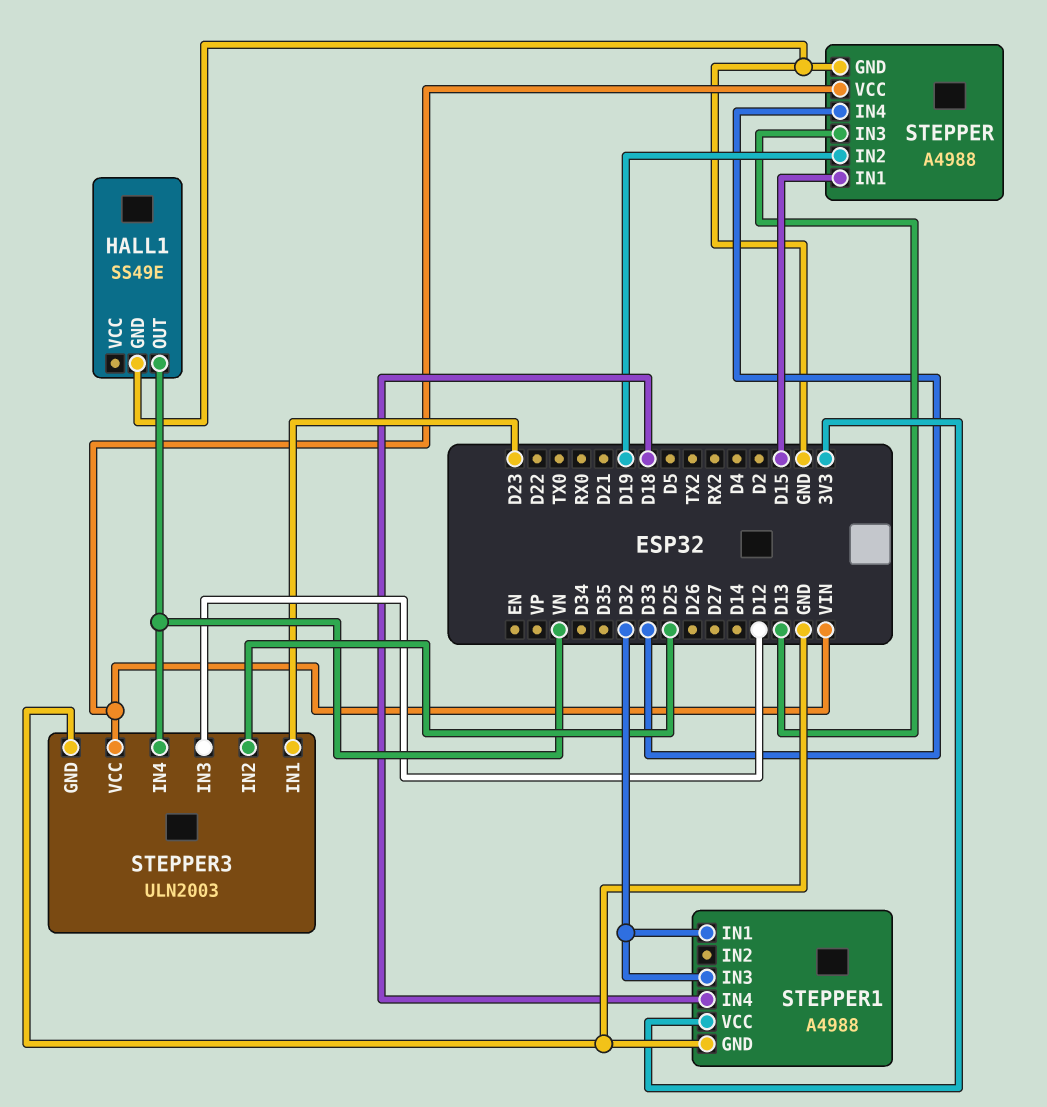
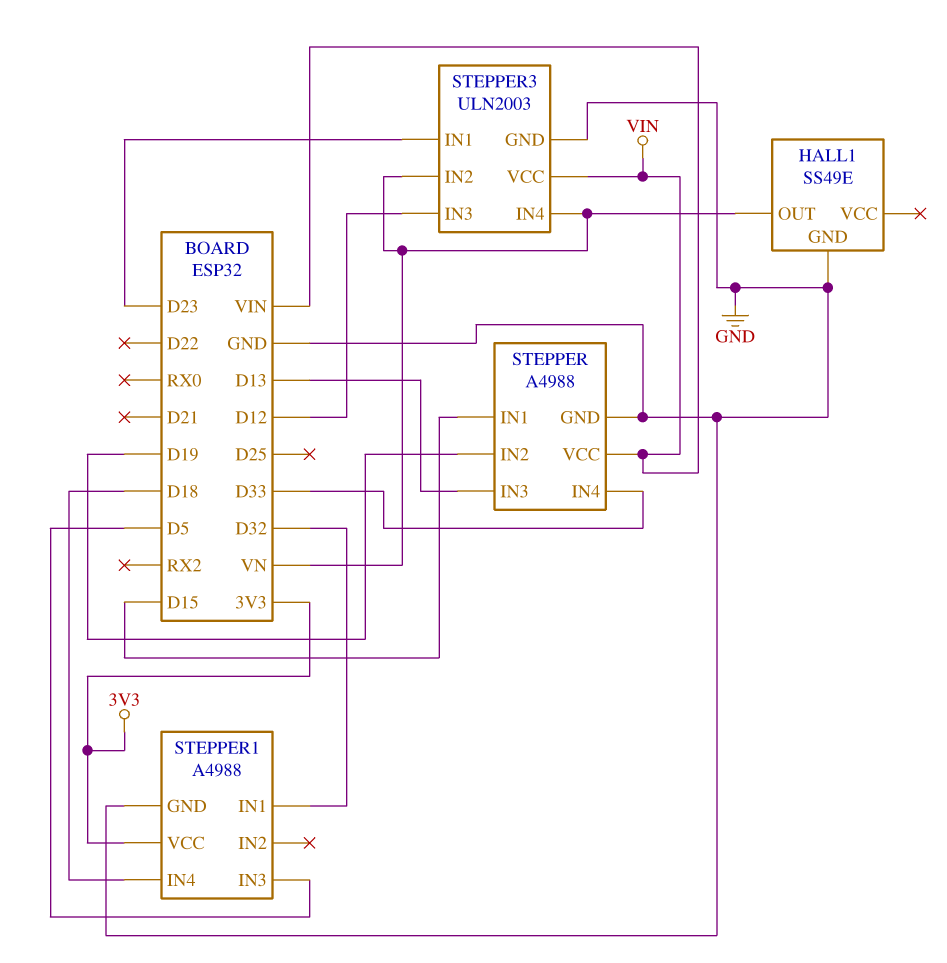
STEPPER1 pin IN3: D32 -> D5
STEPPER3 pin IN2: D25 -> VN

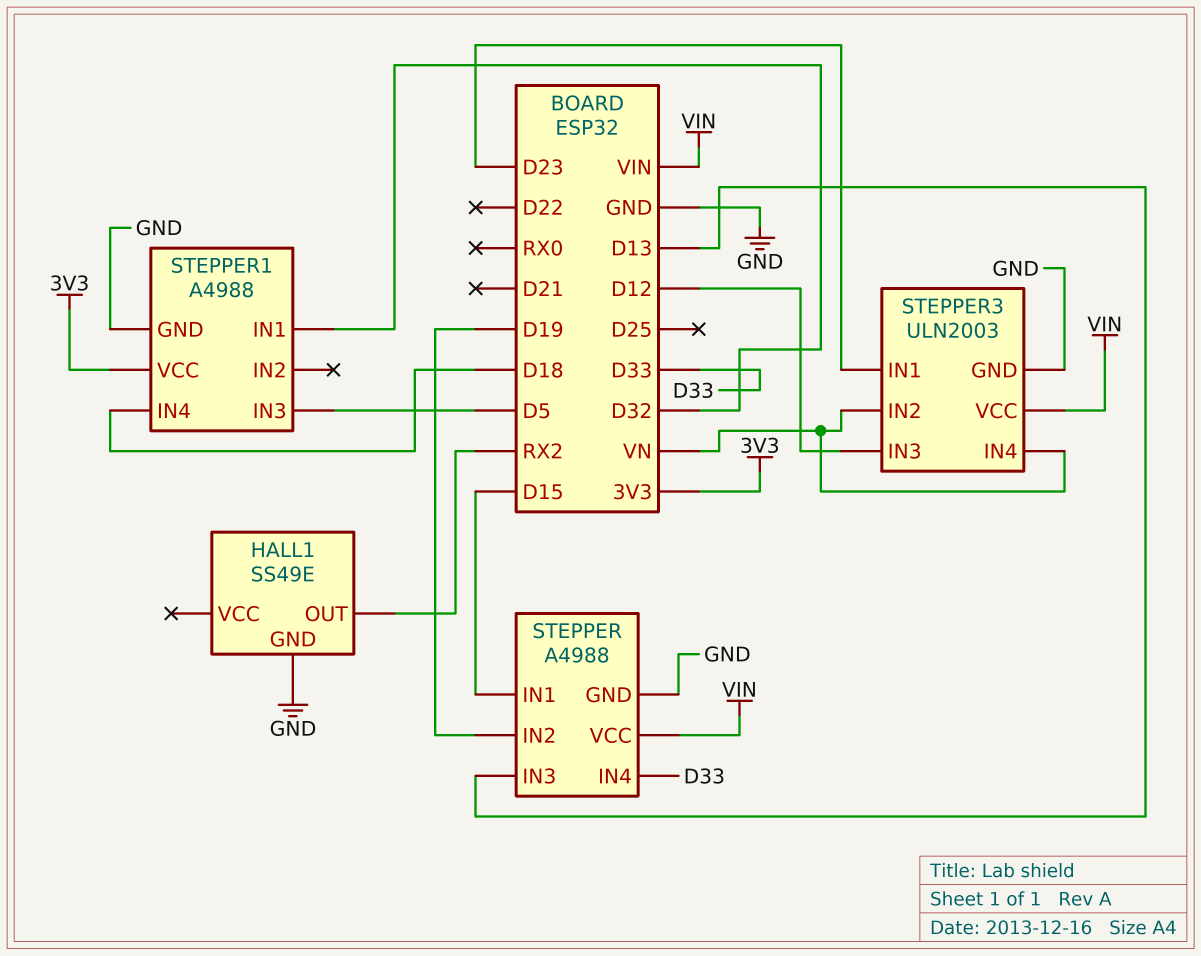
HALL1 pin OUT: VN -> RX2

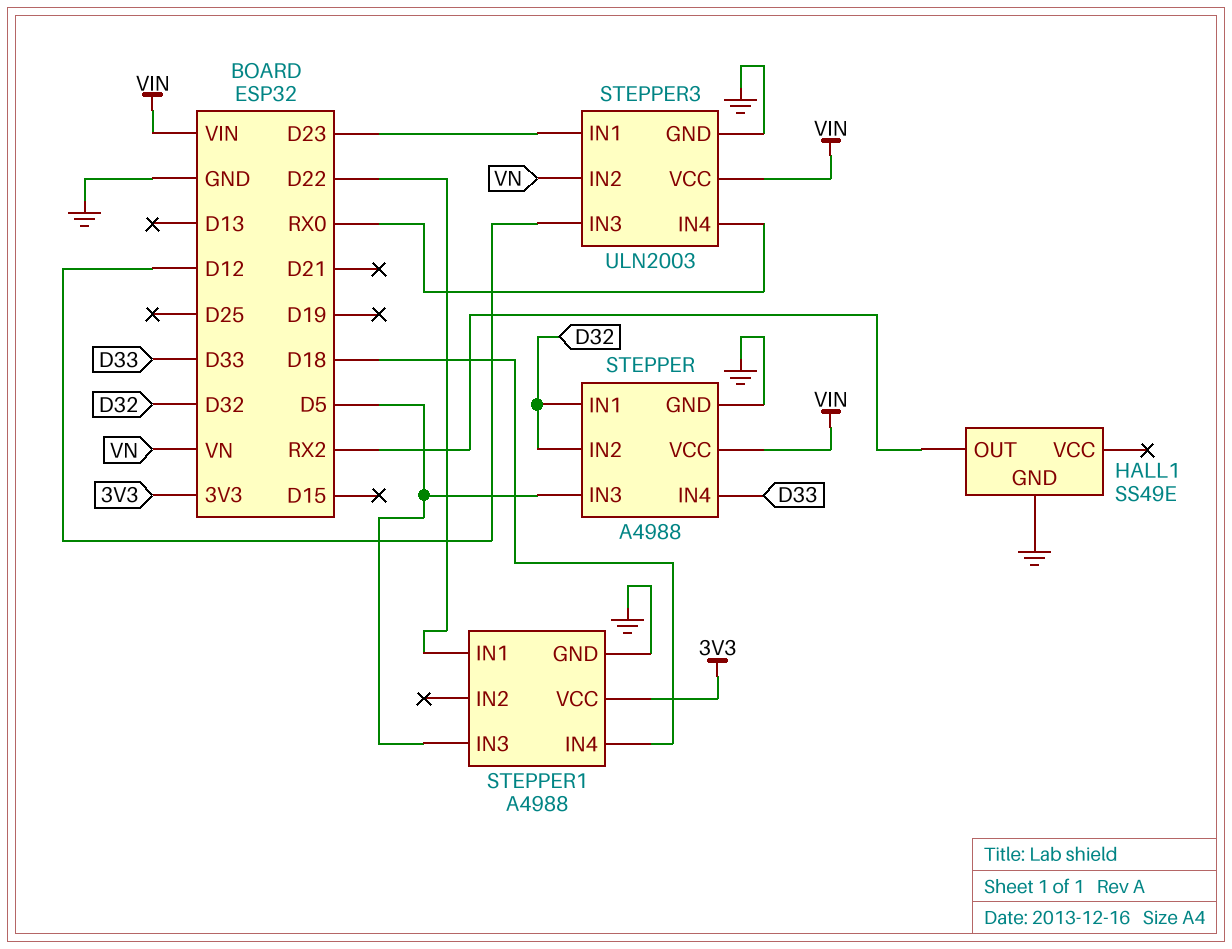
STEPPER pin IN1: D15 -> D32
STEPPER pin IN2: D19 -> D32
STEPPER pin IN3: D13 -> D5
STEPPER1 pin IN1: D32 -> D22
STEPPER3 pin IN4: VN -> RX0

